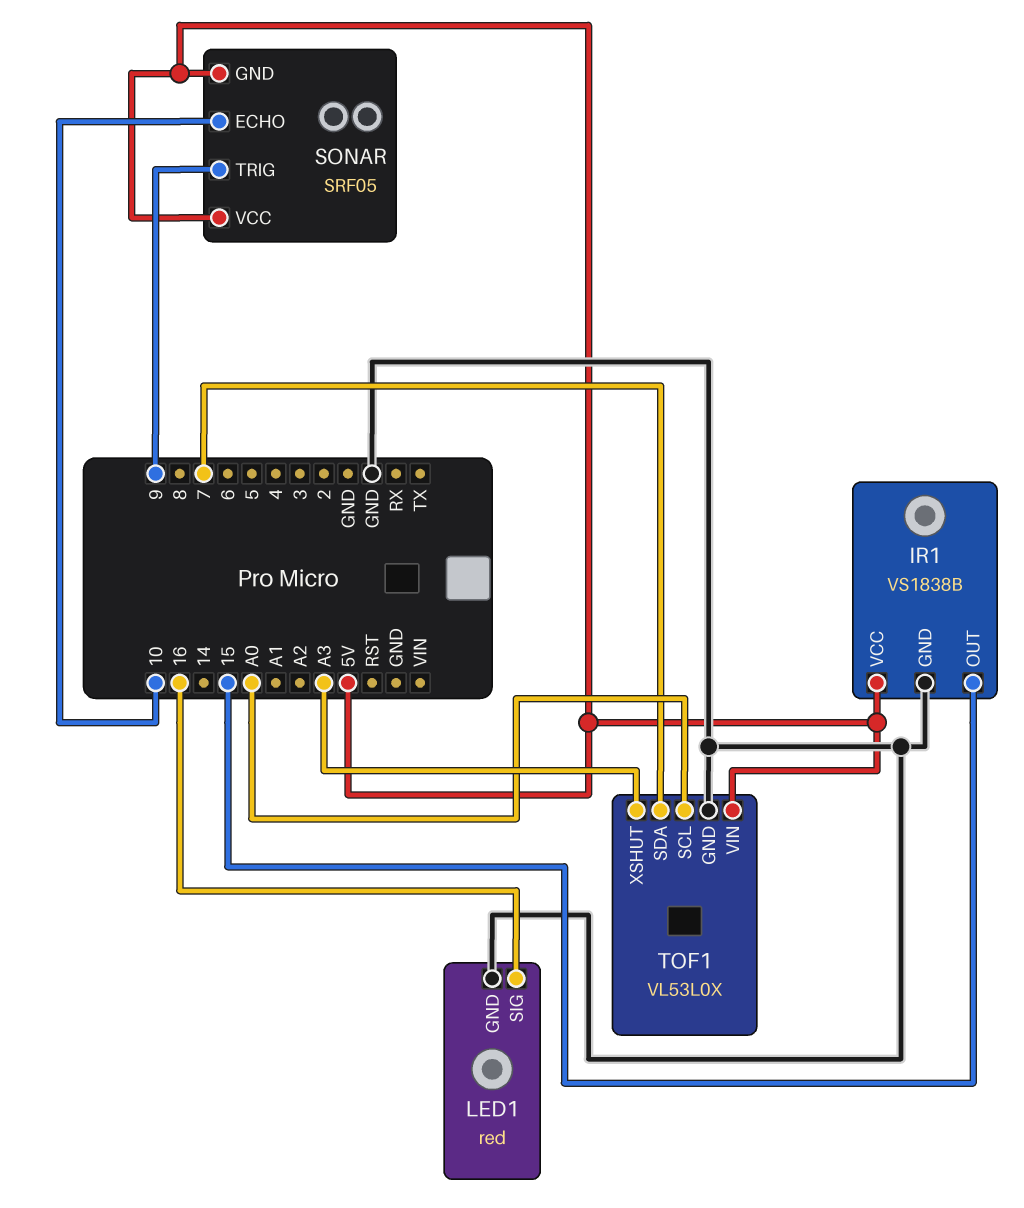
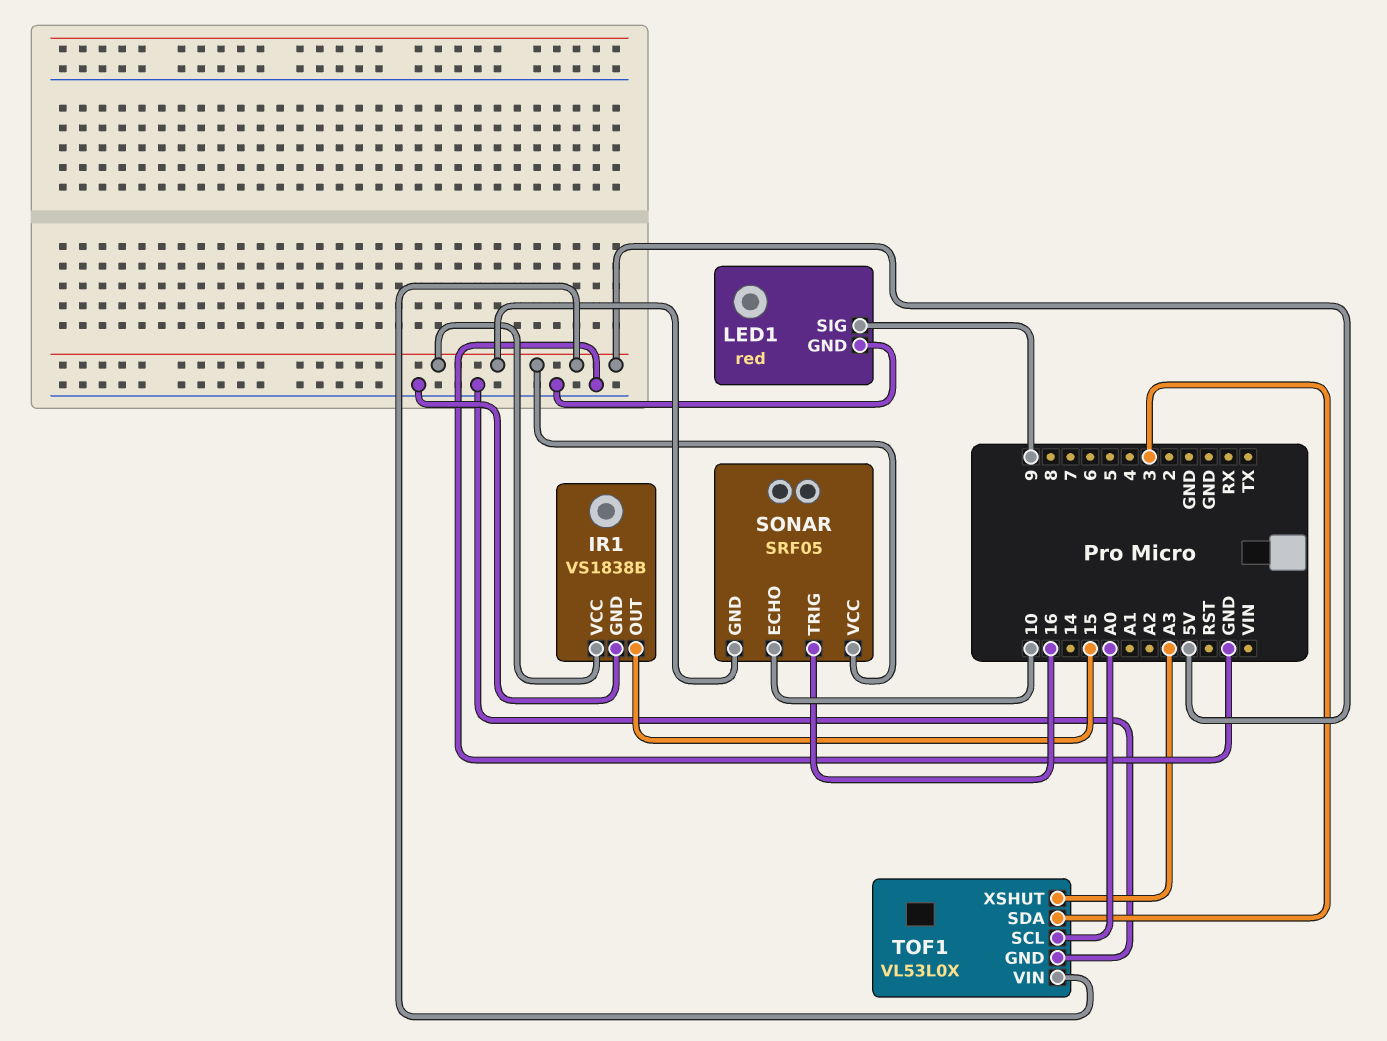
LED1 pin SIG: 16 -> 9
SONAR pin TRIG: 9 -> 16
TOF1 pin SDA: 7 -> 3

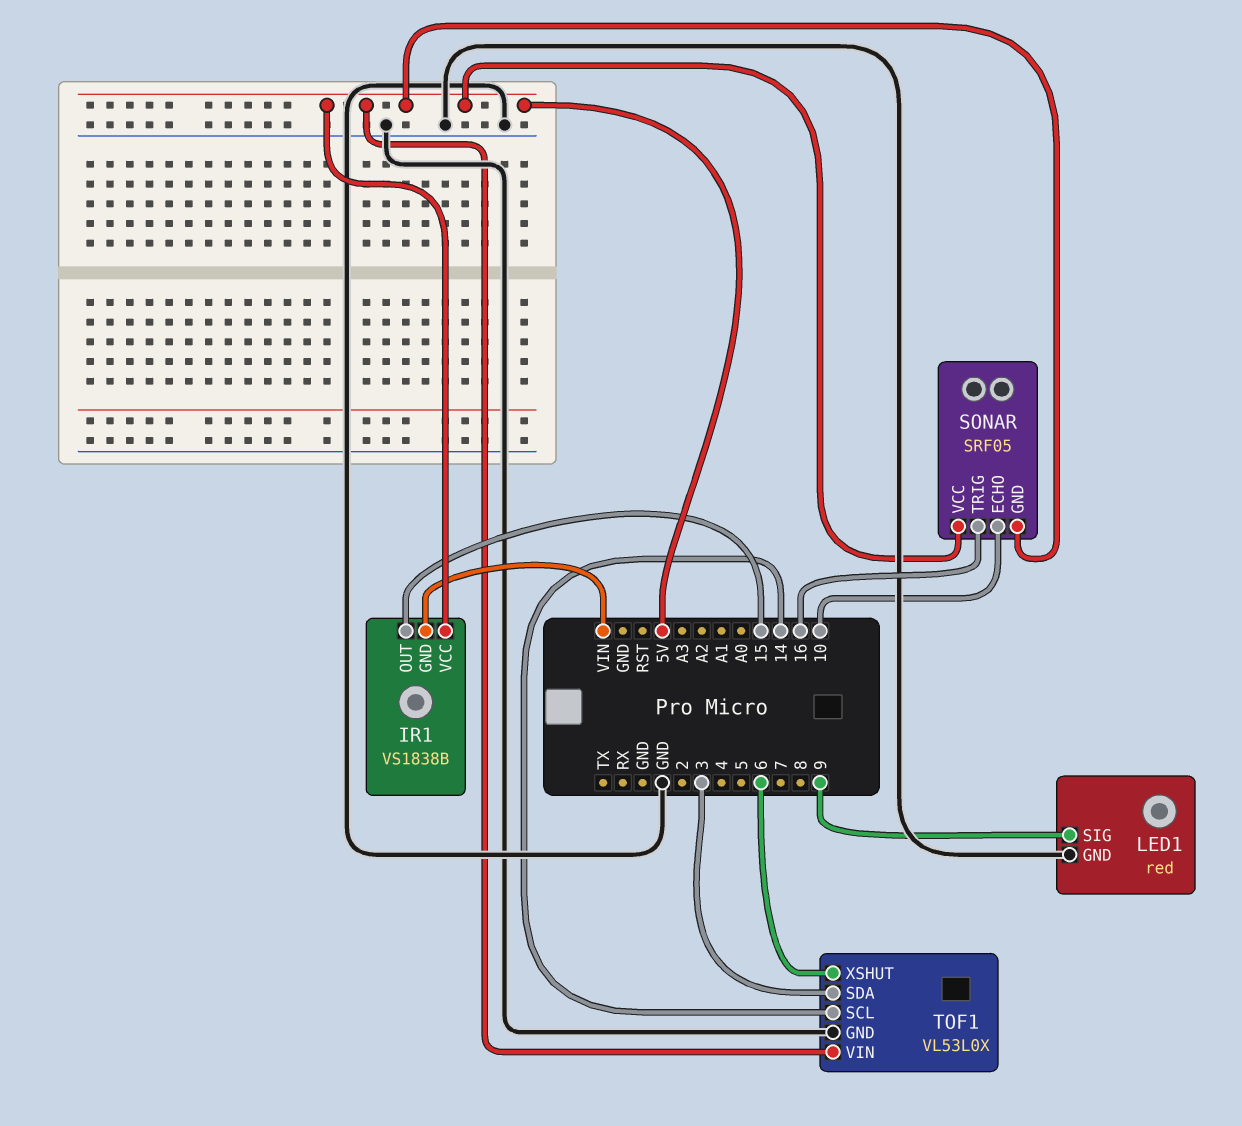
IR1 pin GND: GND -> VIN
TOF1 pin SCL: A0 -> 14
TOF1 pin XSHUT: A3 -> 6

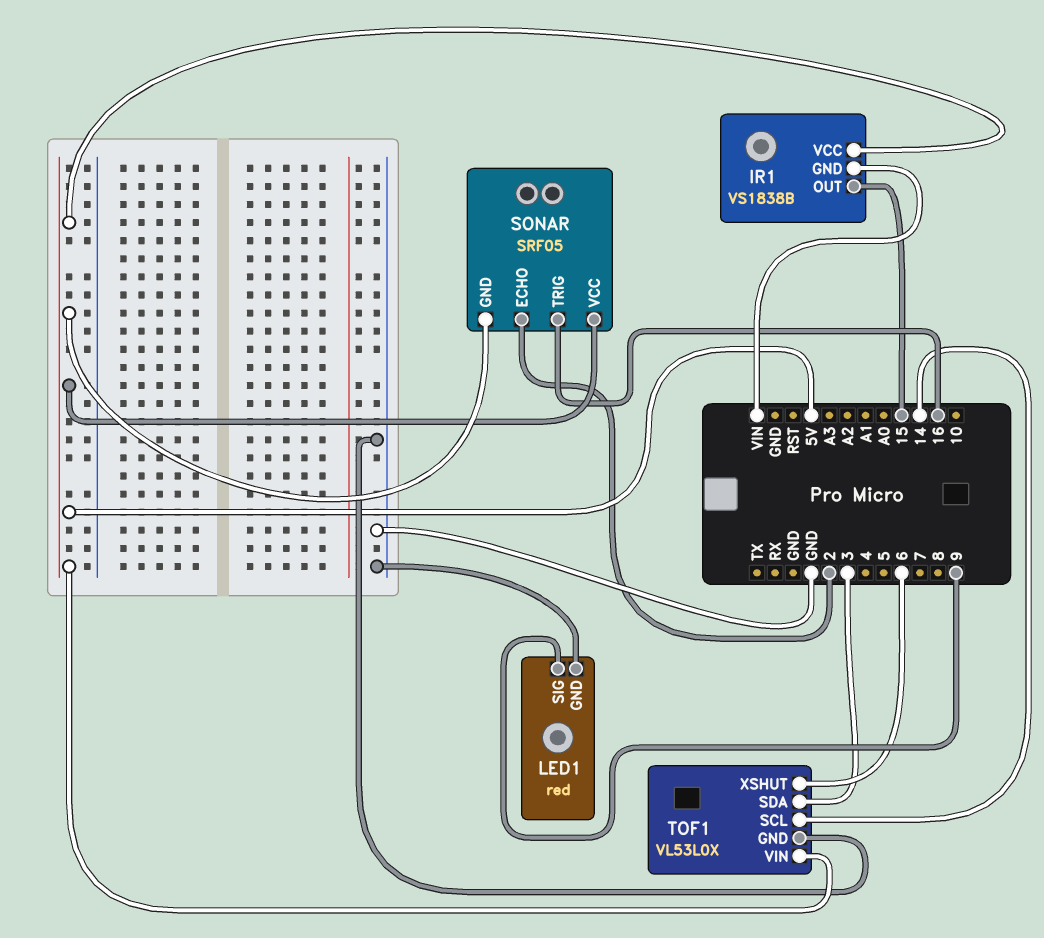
SONAR pin ECHO: 10 -> 2

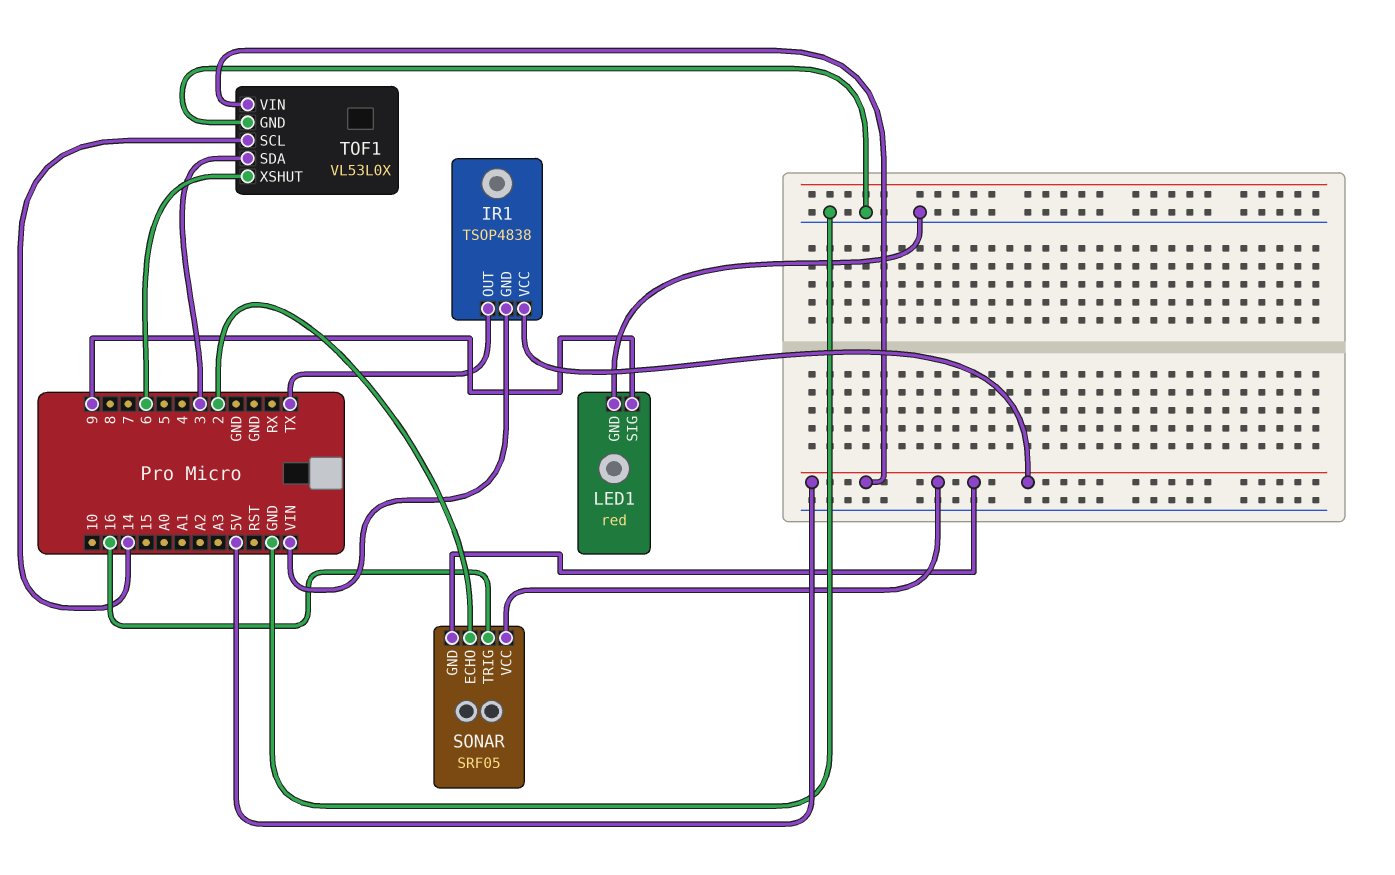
IR1: VS1838B -> TSOP4838
IR1 pin OUT: 15 -> TX

